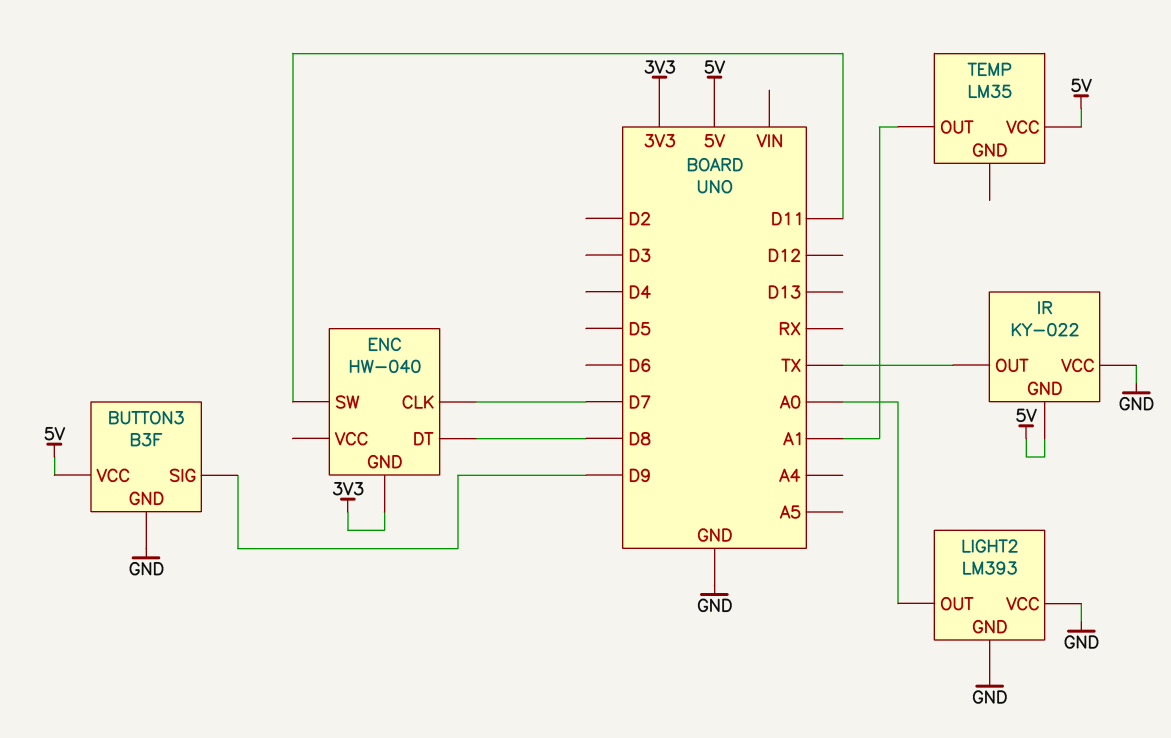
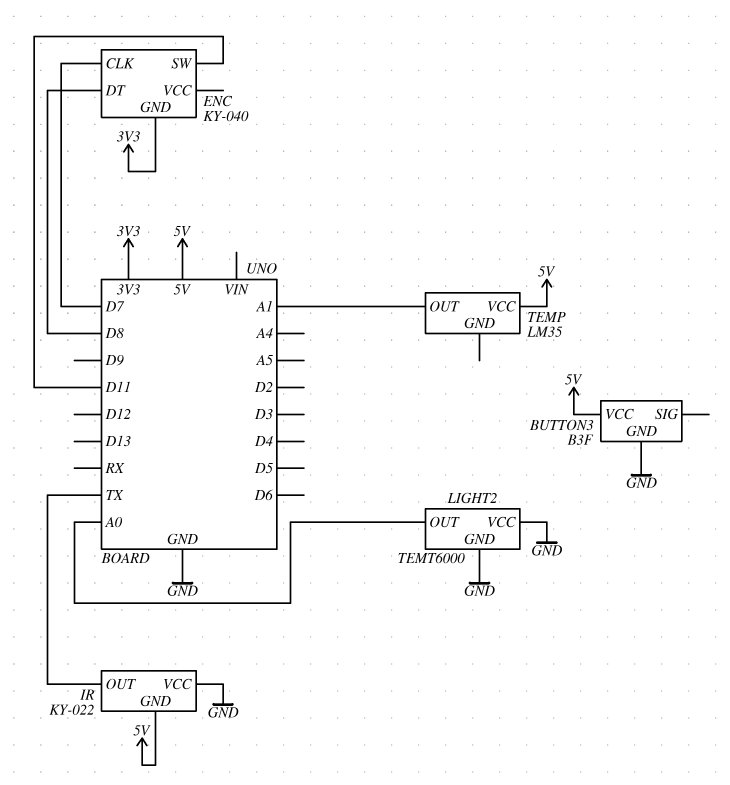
BUTTON3 pin SIG: D9 -> none
ENC: HW-040 -> KY-040
LIGHT2: LM393 -> TEMT6000

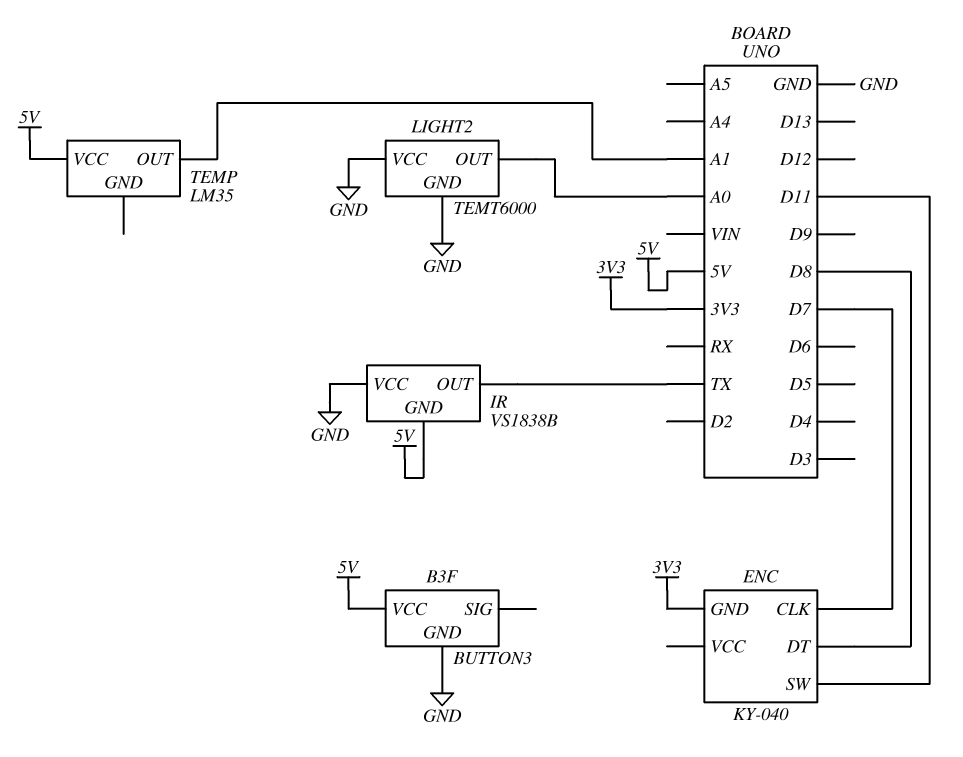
IR: KY-022 -> VS1838B

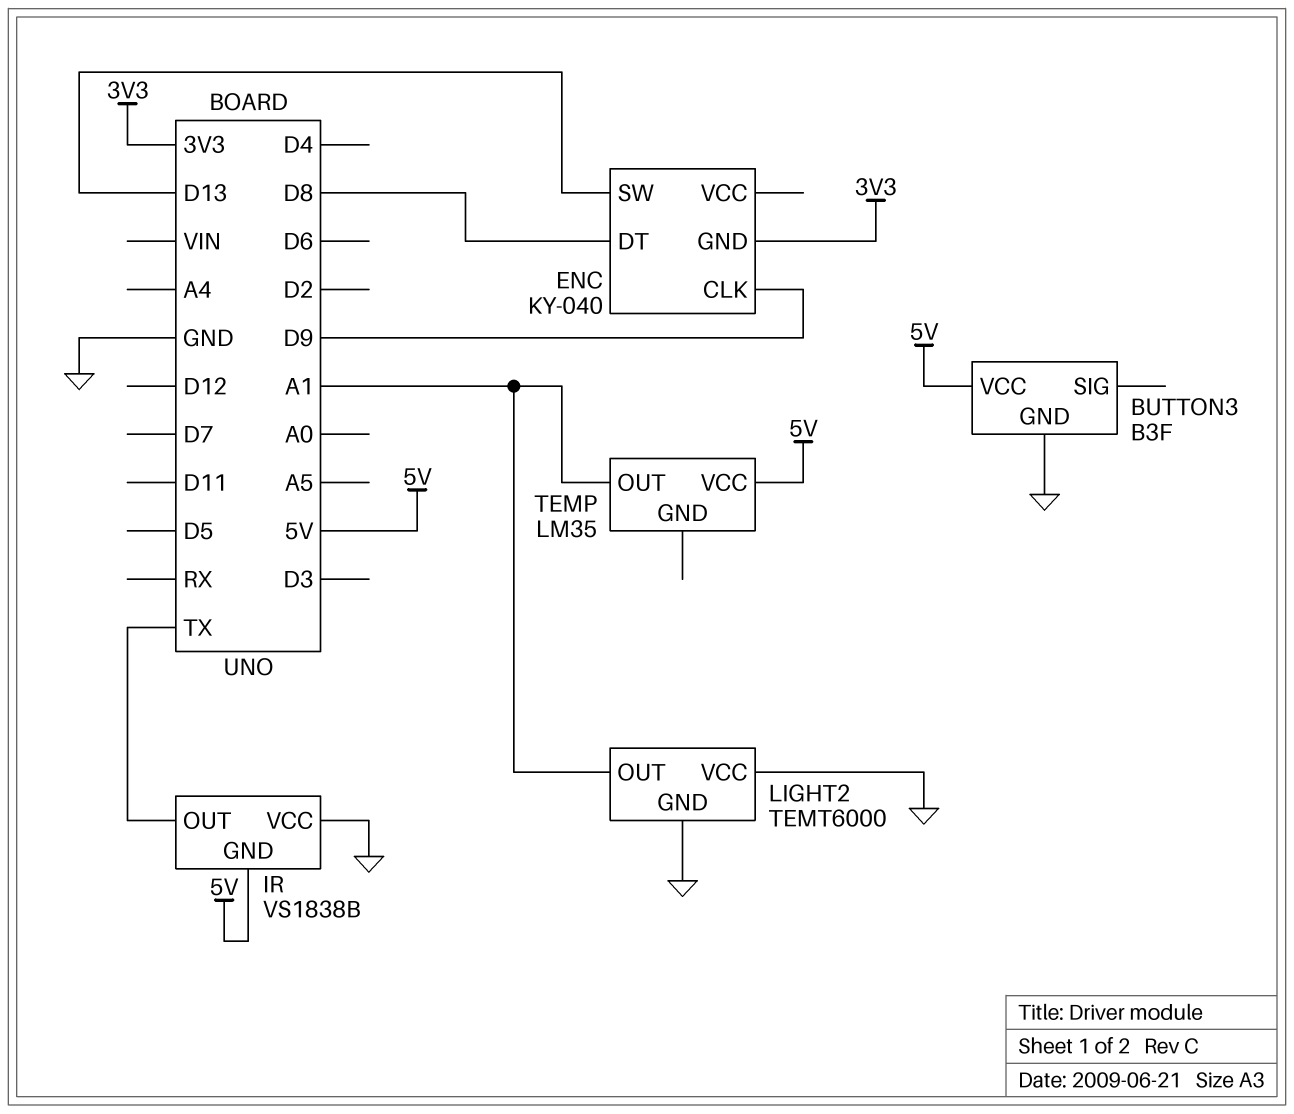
ENC pin CLK: D7 -> D9
ENC pin SW: D11 -> D13
LIGHT2 pin OUT: A0 -> A1

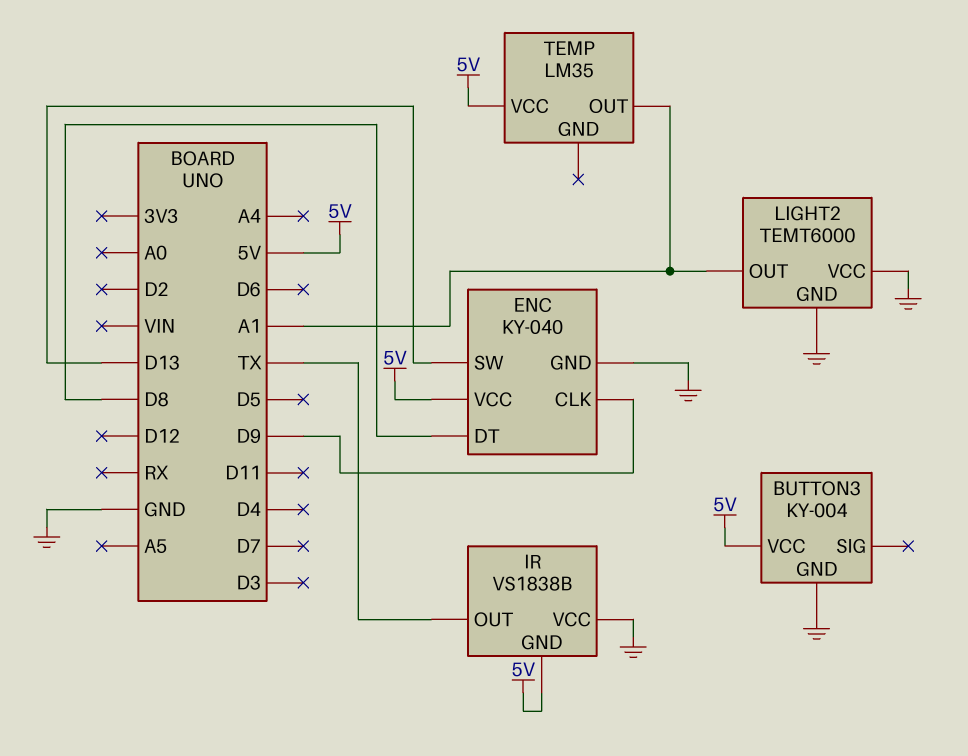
BUTTON3: B3F -> KY-004
ENC pin GND: 3V3 -> GND
ENC pin VCC: none -> 5V

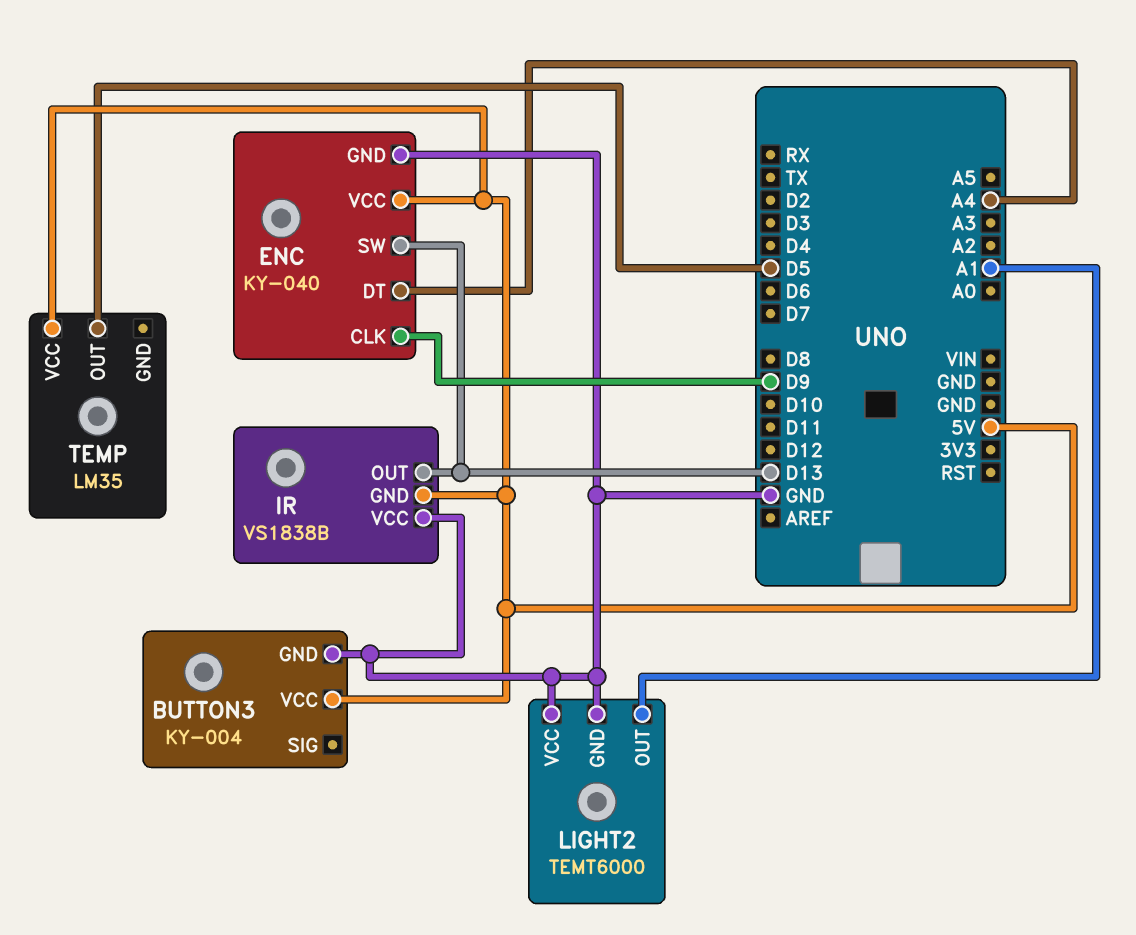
ENC pin DT: D8 -> A4
IR pin OUT: TX -> D13
TEMP pin OUT: A1 -> D5

